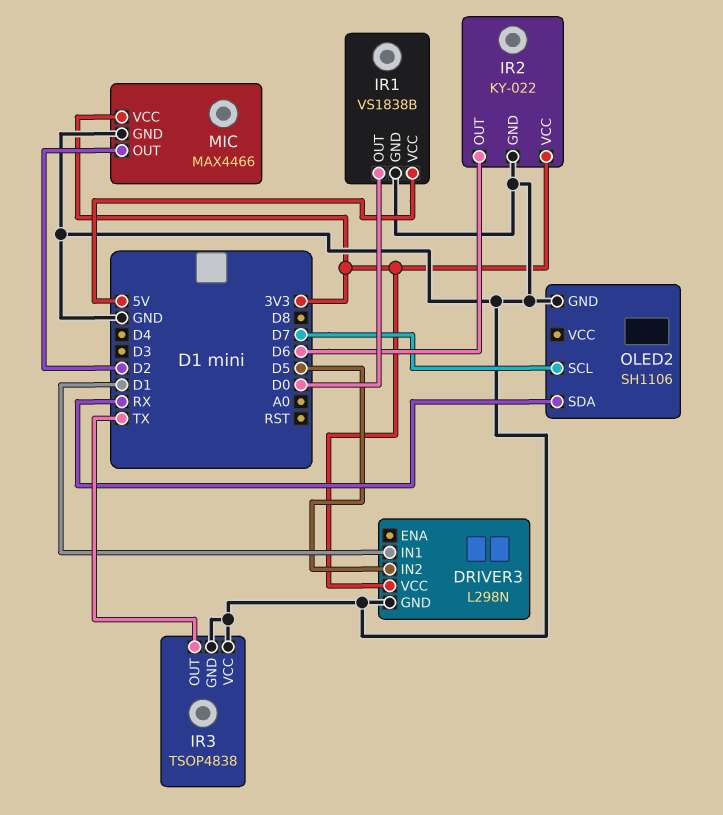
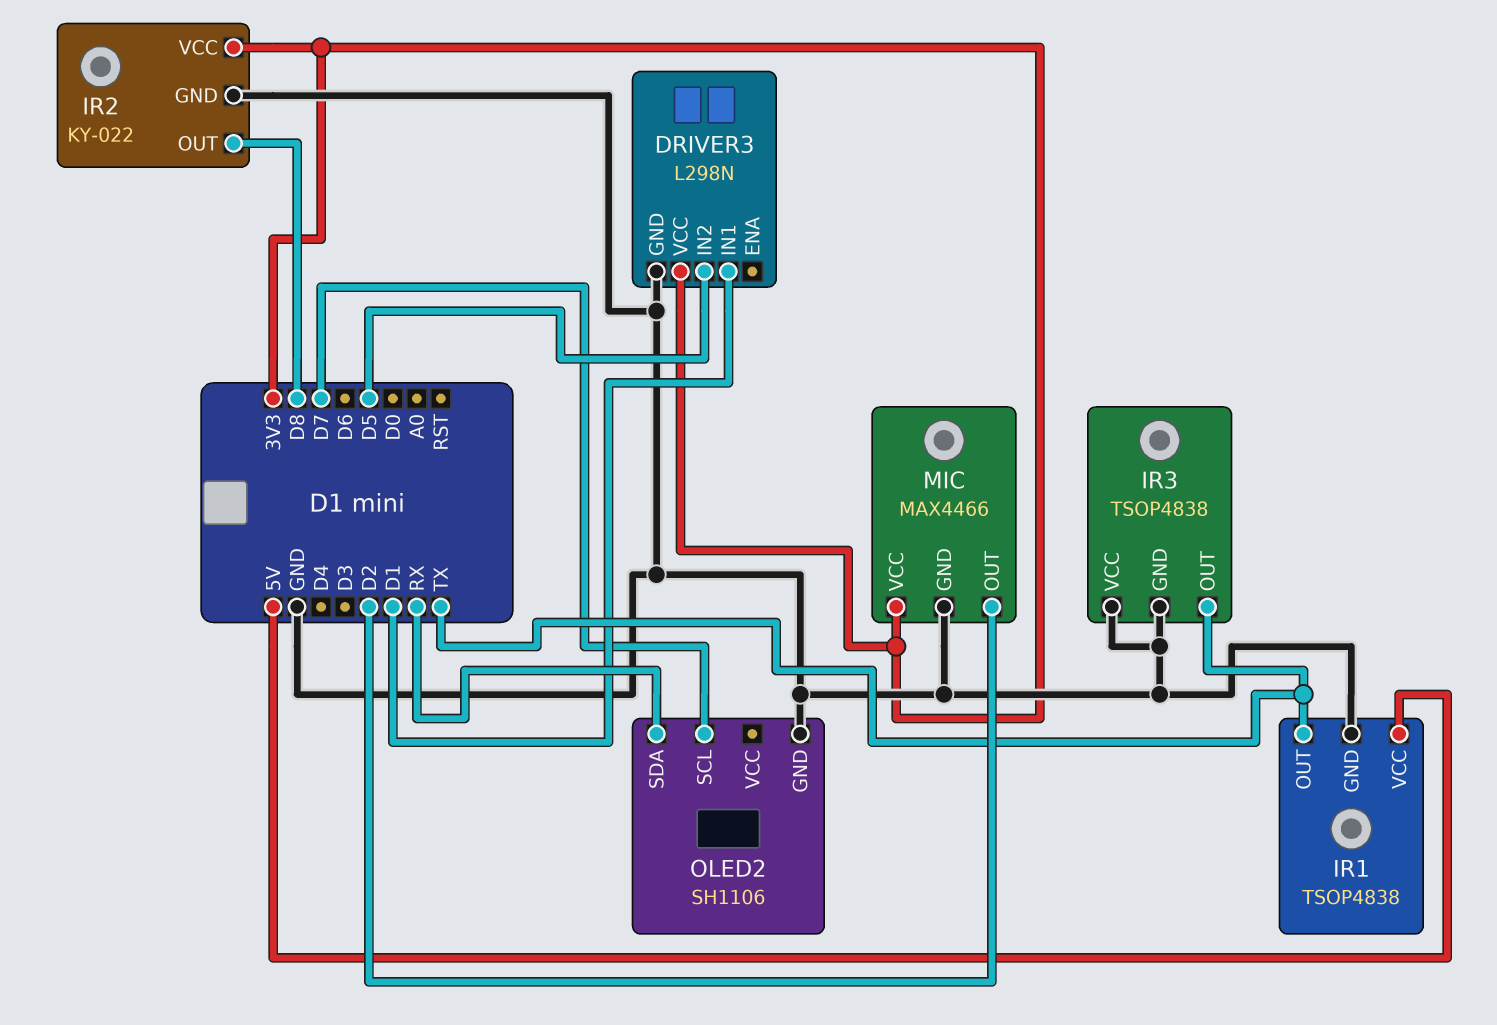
IR1: VS1838B -> TSOP4838
IR1 pin OUT: D0 -> TX
IR2 pin OUT: D6 -> D8

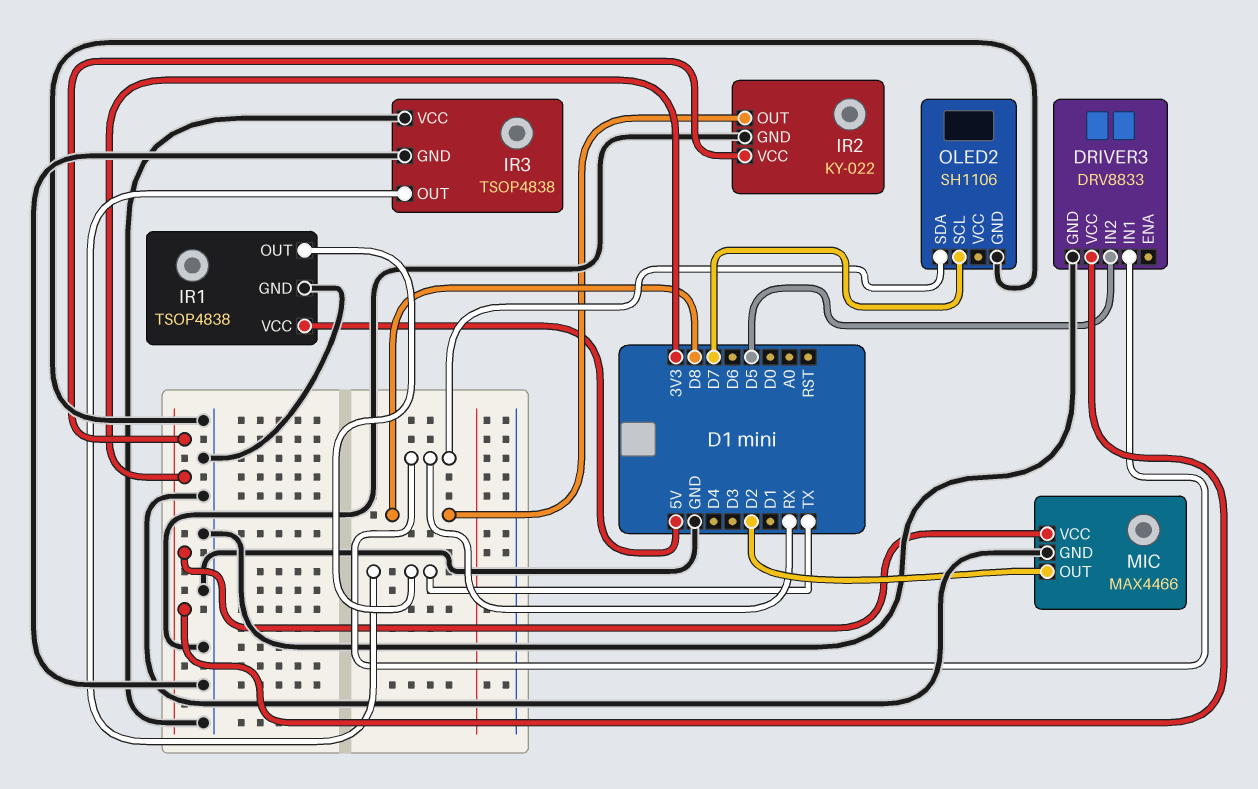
DRIVER3: L298N -> DRV8833
DRIVER3 pin IN1: D1 -> RX

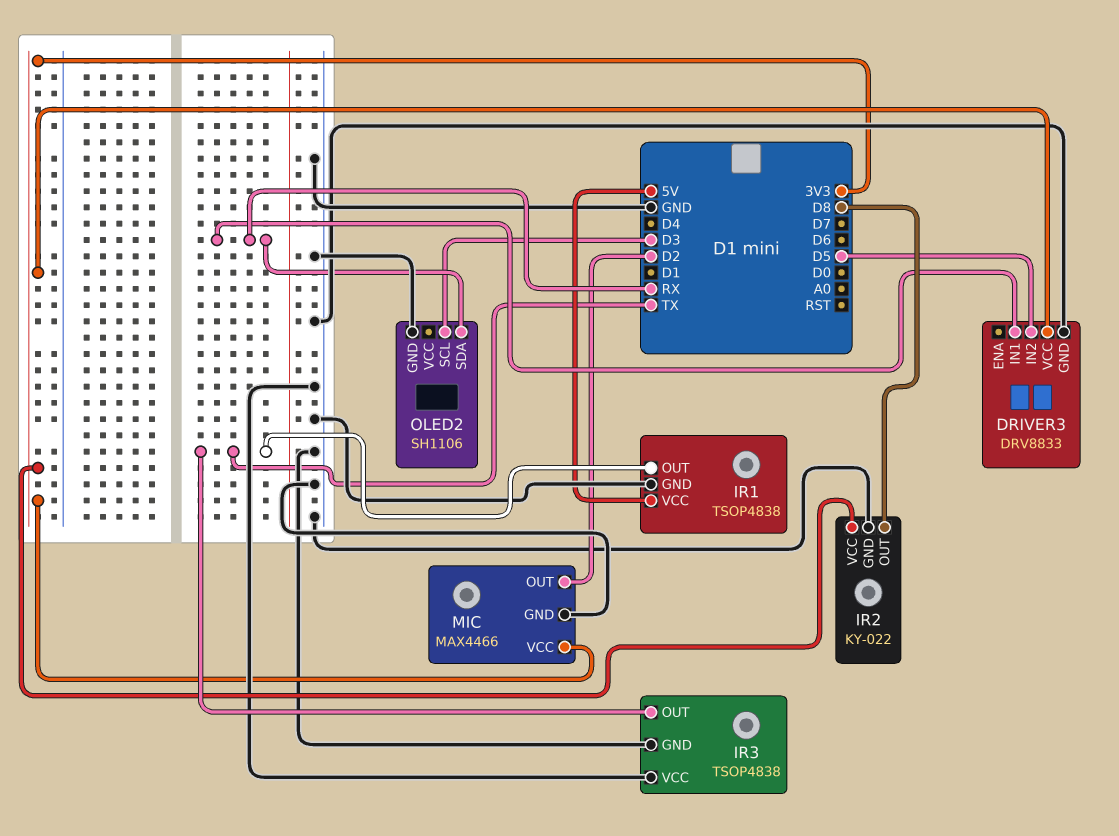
OLED2 pin SCL: D7 -> D3

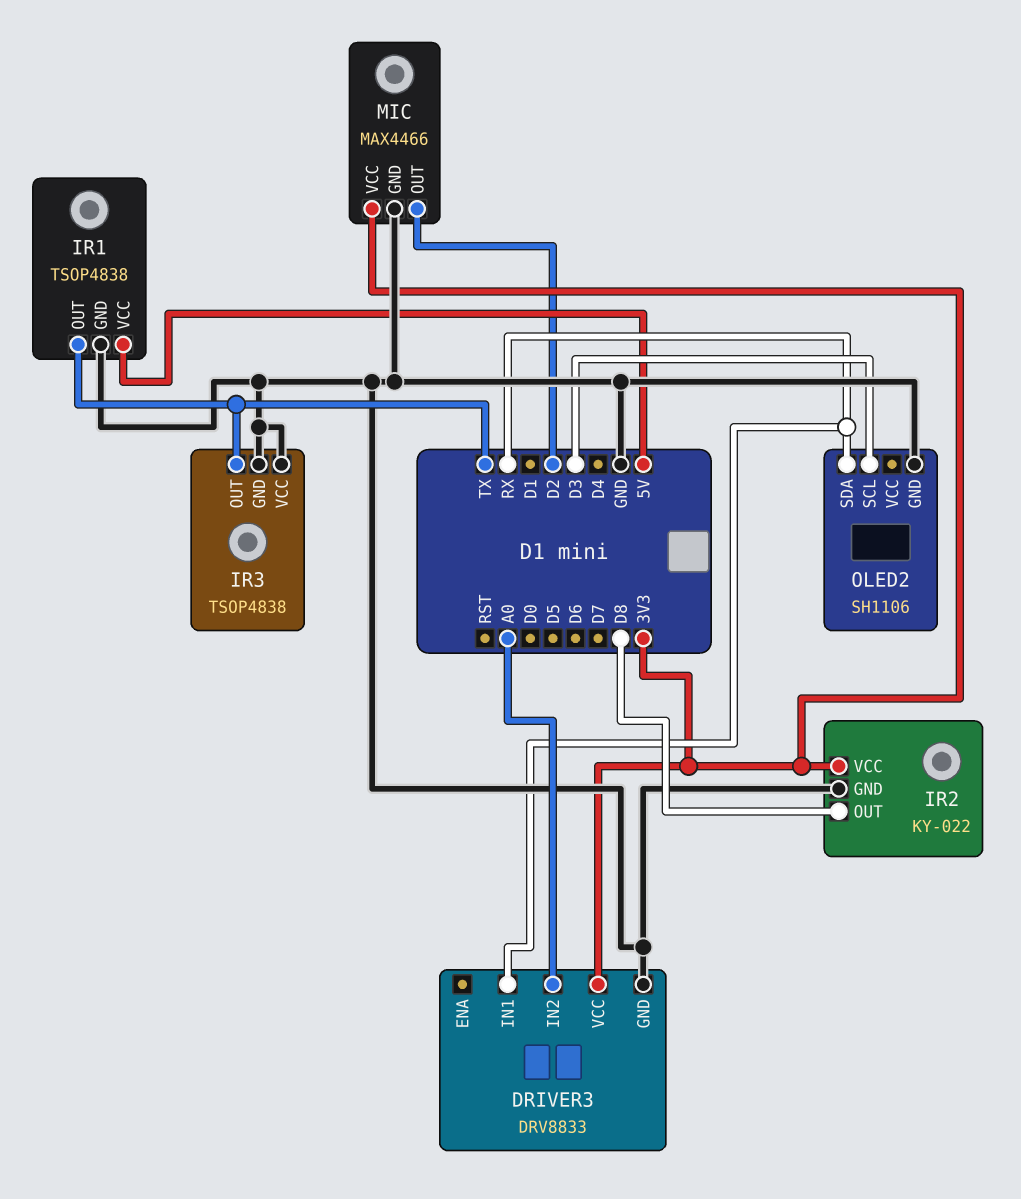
DRIVER3 pin IN2: D5 -> A0

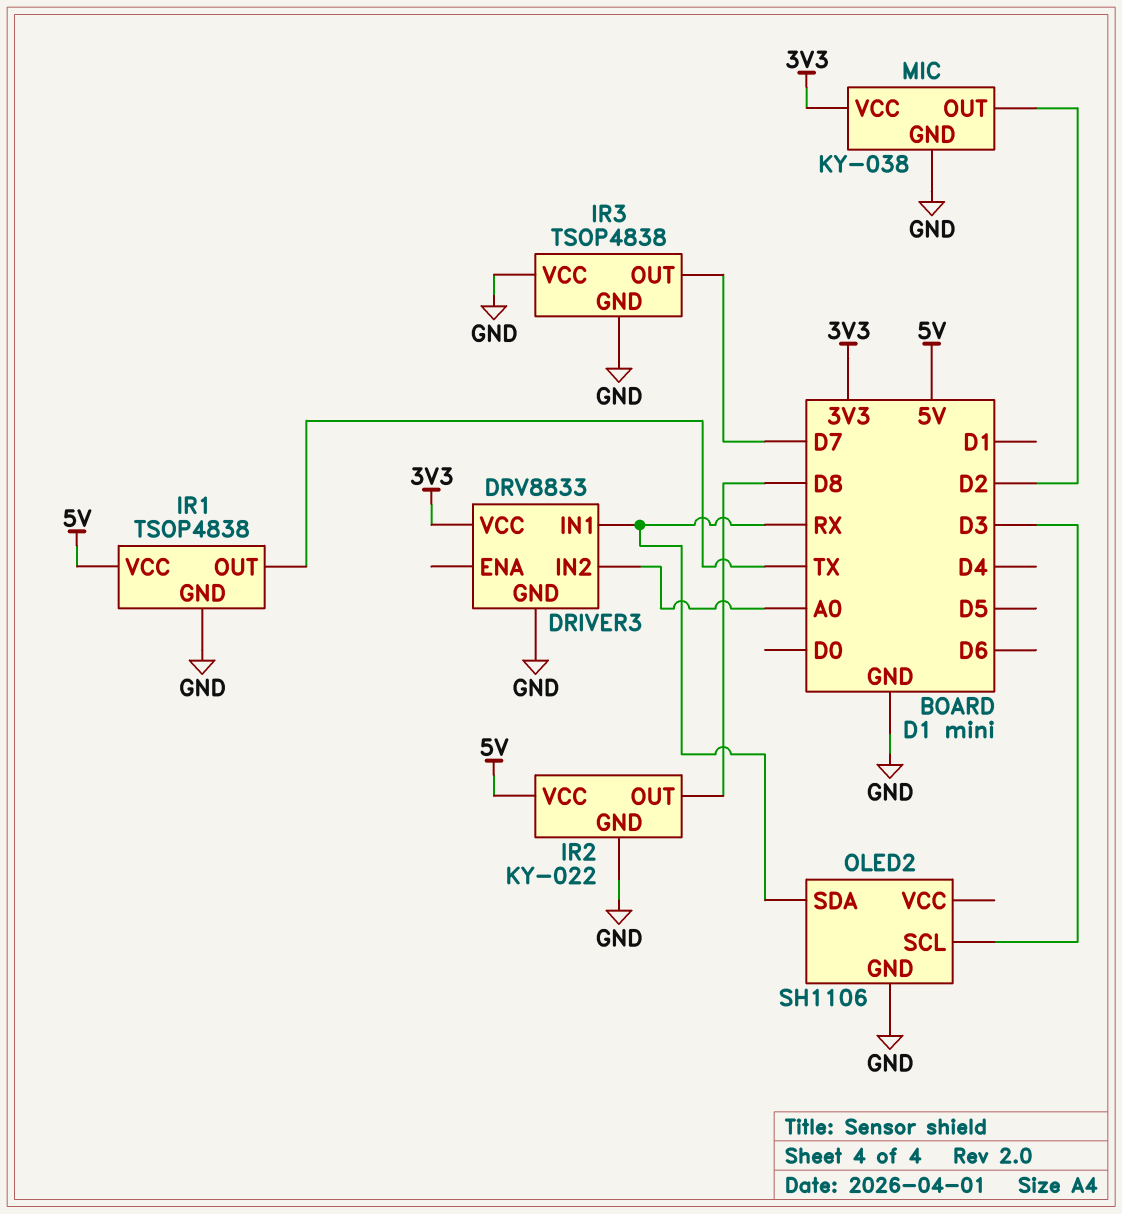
IR2 pin VCC: 3V3 -> 5V
IR3 pin OUT: TX -> D7
MIC: MAX4466 -> KY-038

